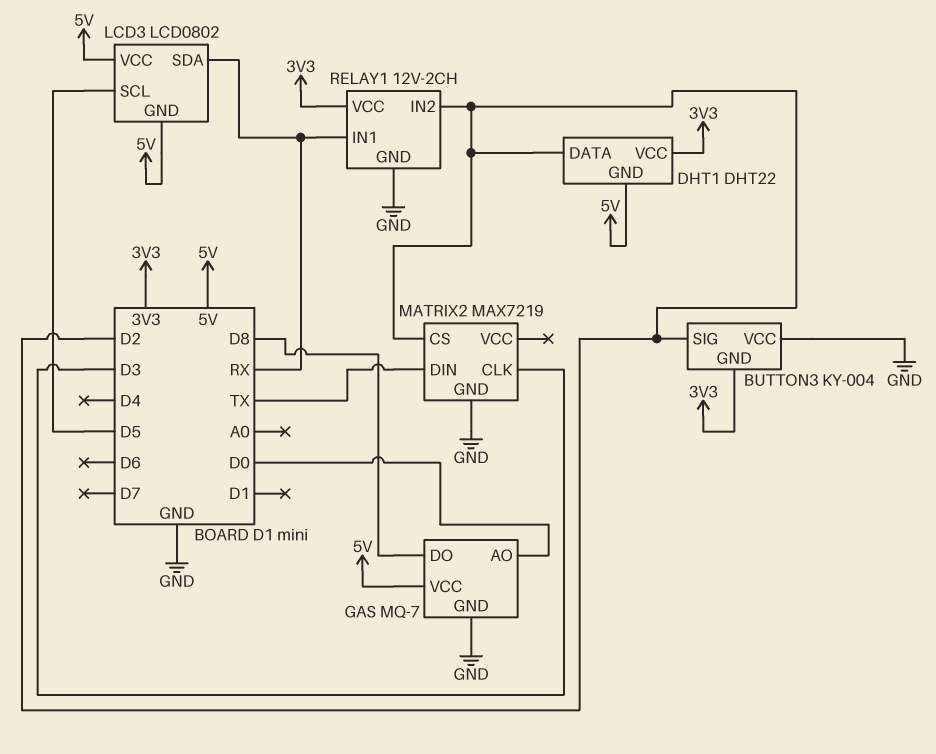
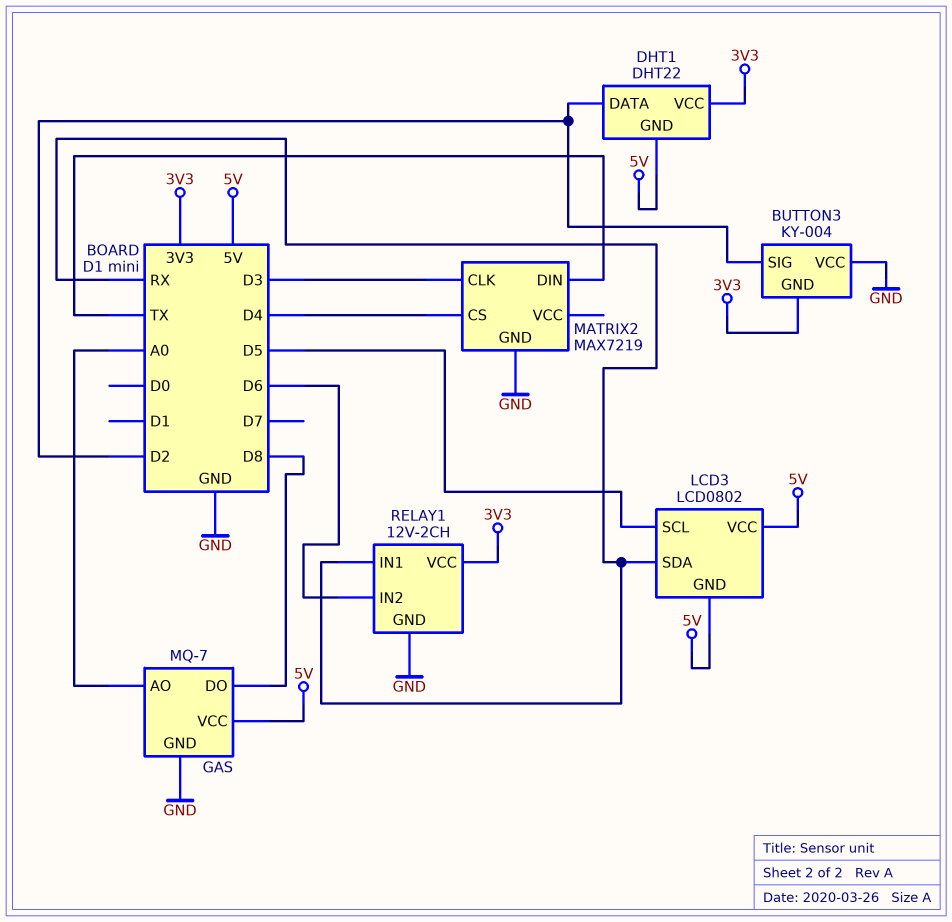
GAS pin AO: D0 -> A0
MATRIX2 pin CS: D2 -> D4
RELAY1 pin IN2: D2 -> D6

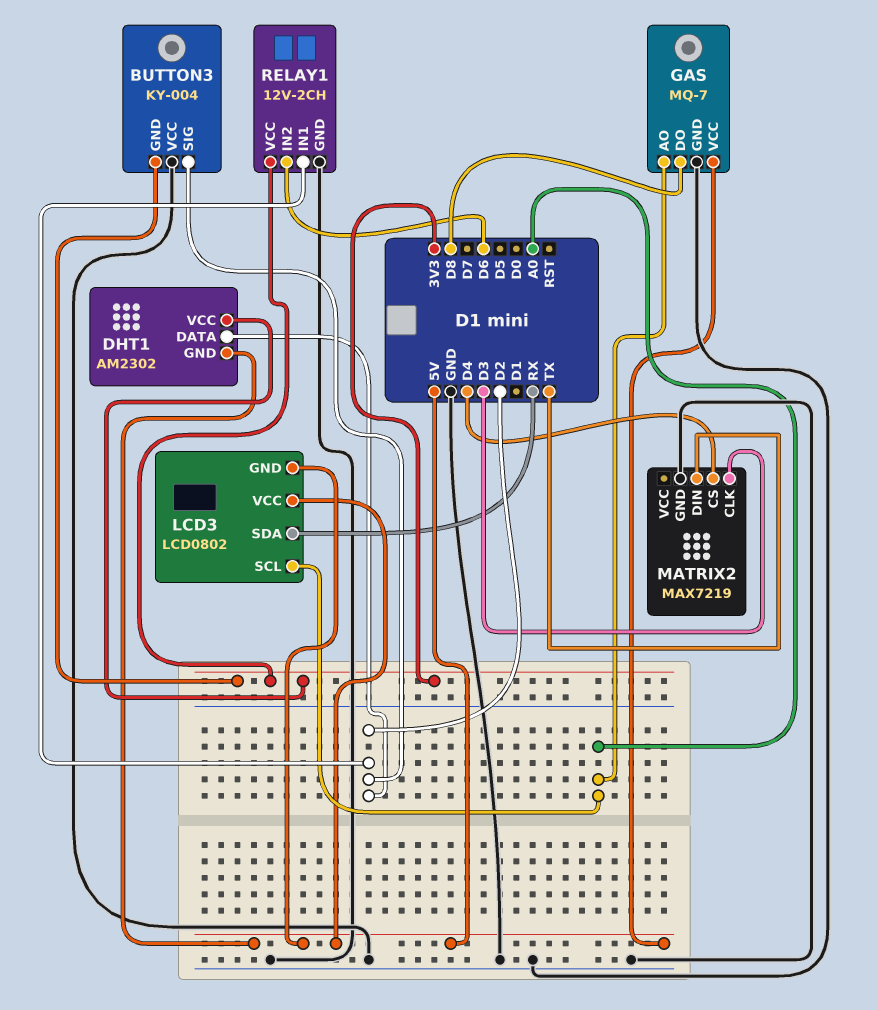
DHT1: DHT22 -> AM2302
LCD3 pin SCL: D5 -> A0
RELAY1 pin IN1: RX -> D2

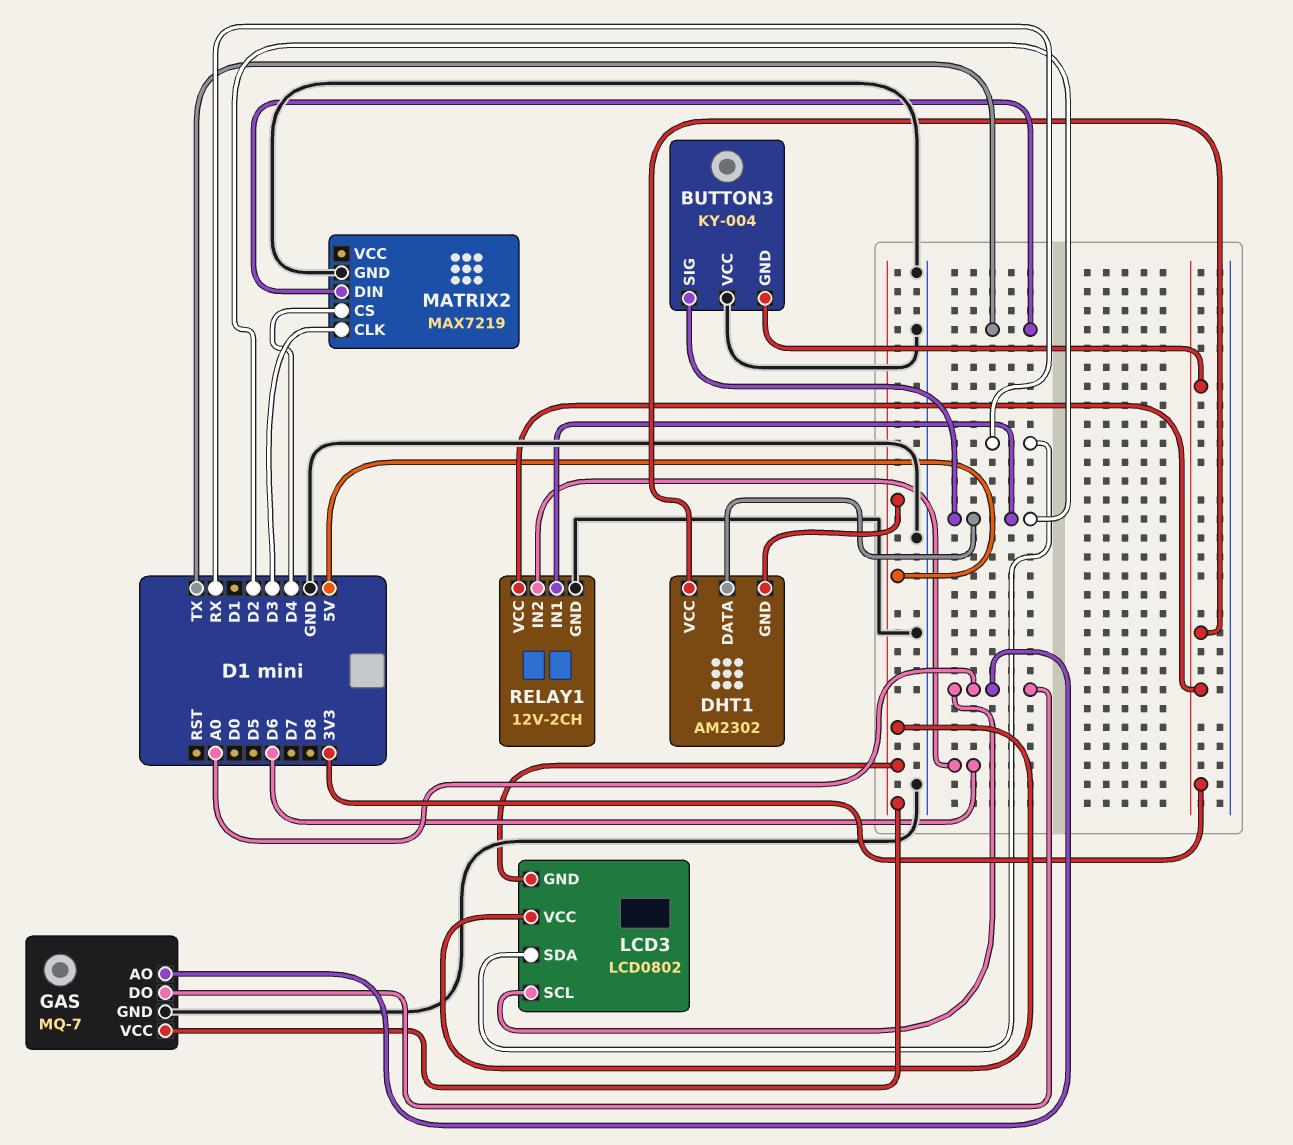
GAS pin DO: D8 -> A0

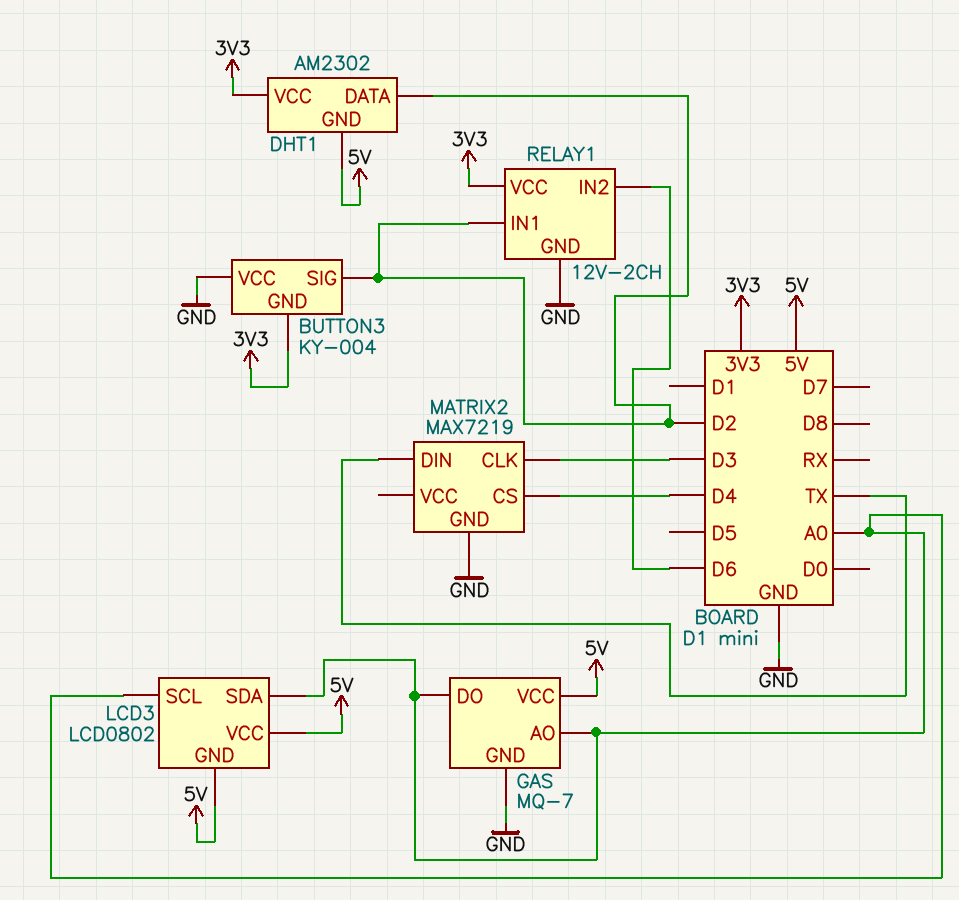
LCD3 pin SDA: RX -> A0

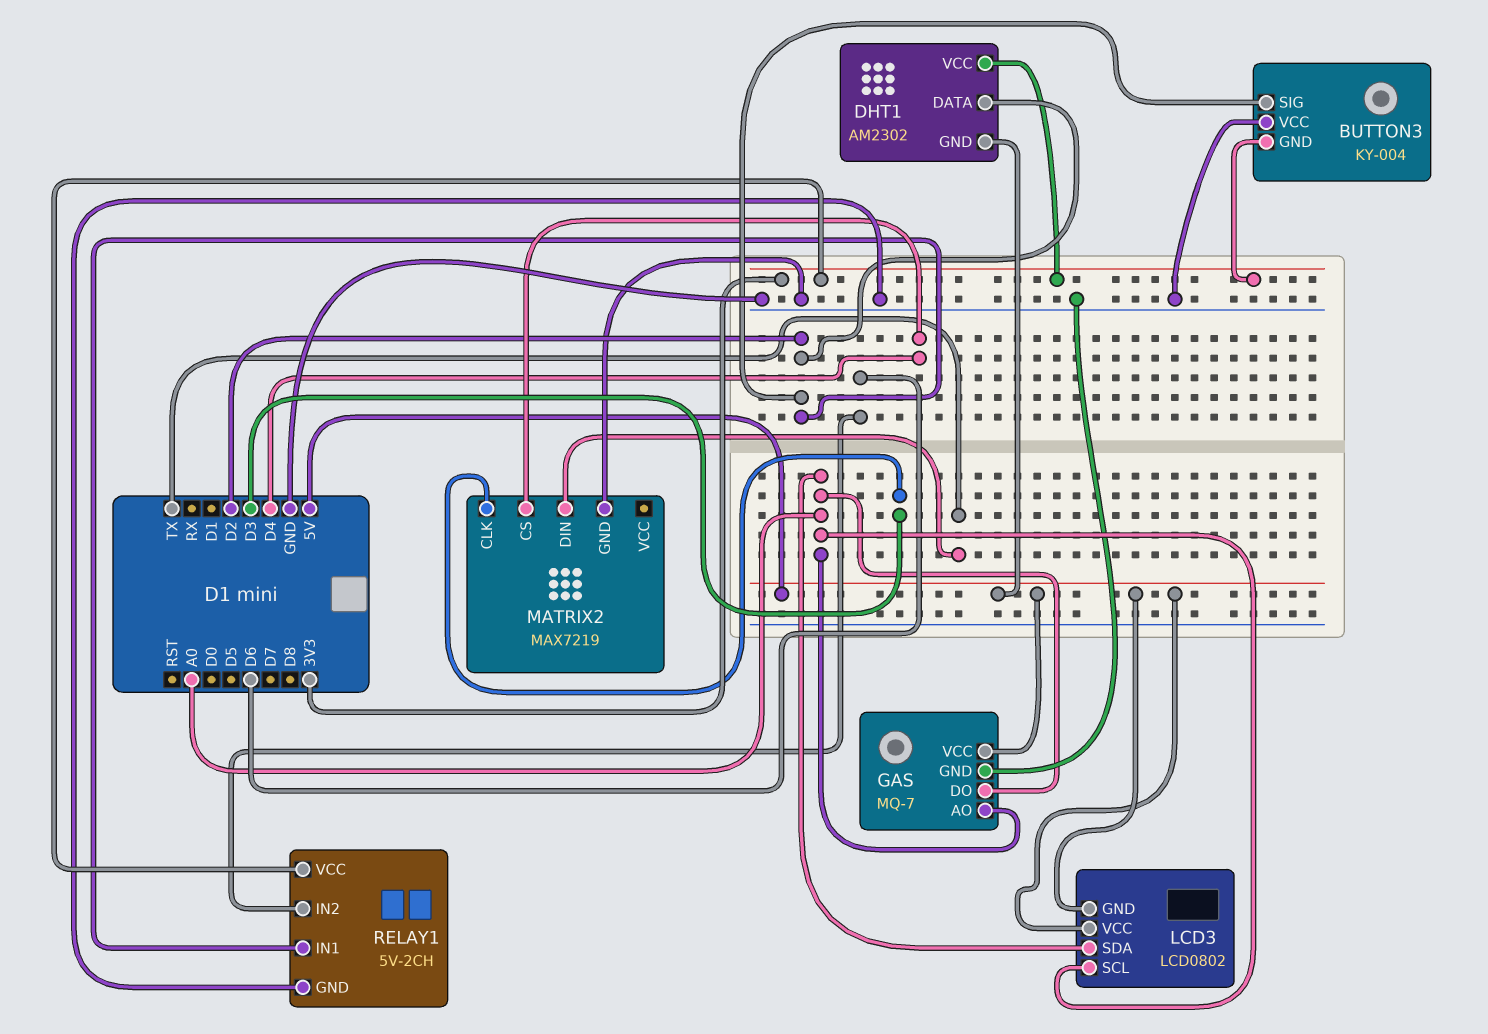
RELAY1: 12V-2CH -> 5V-2CH

